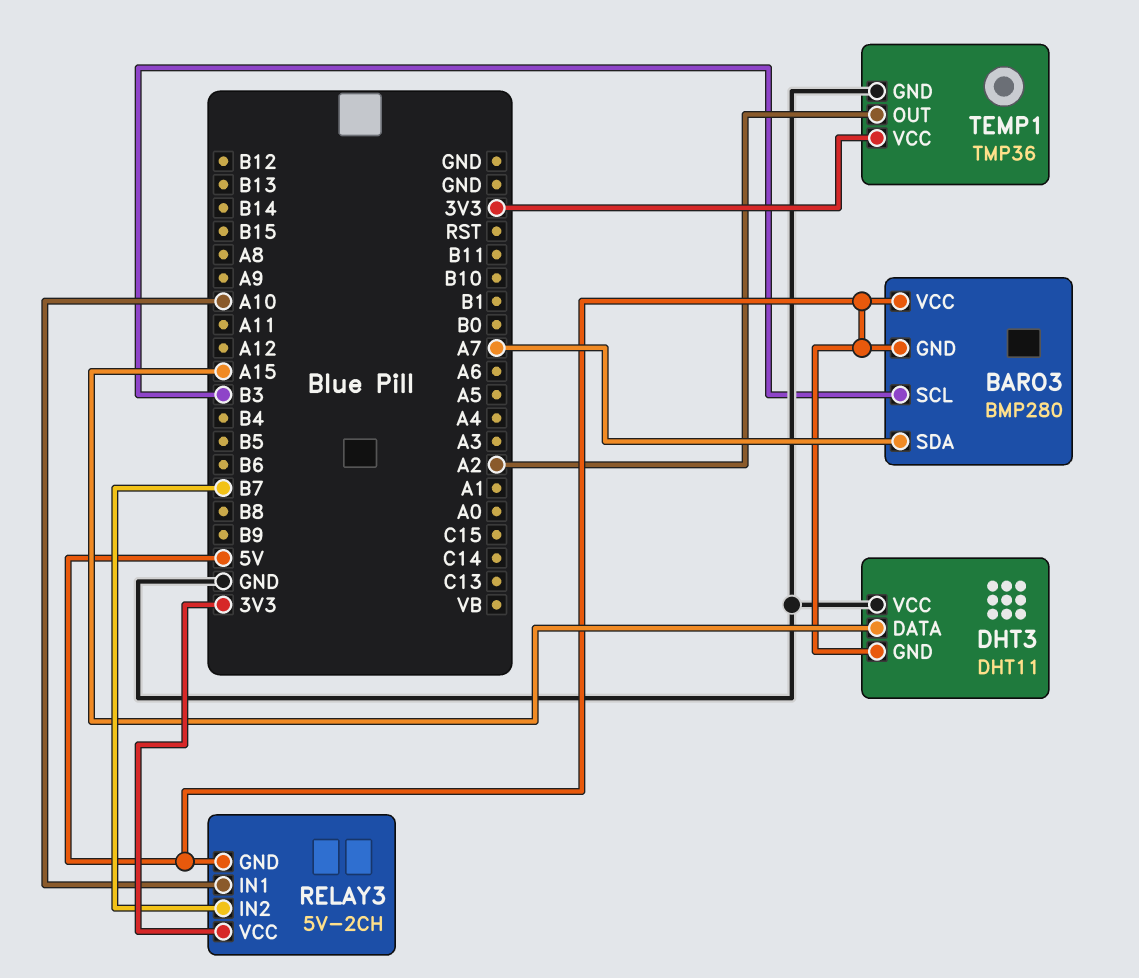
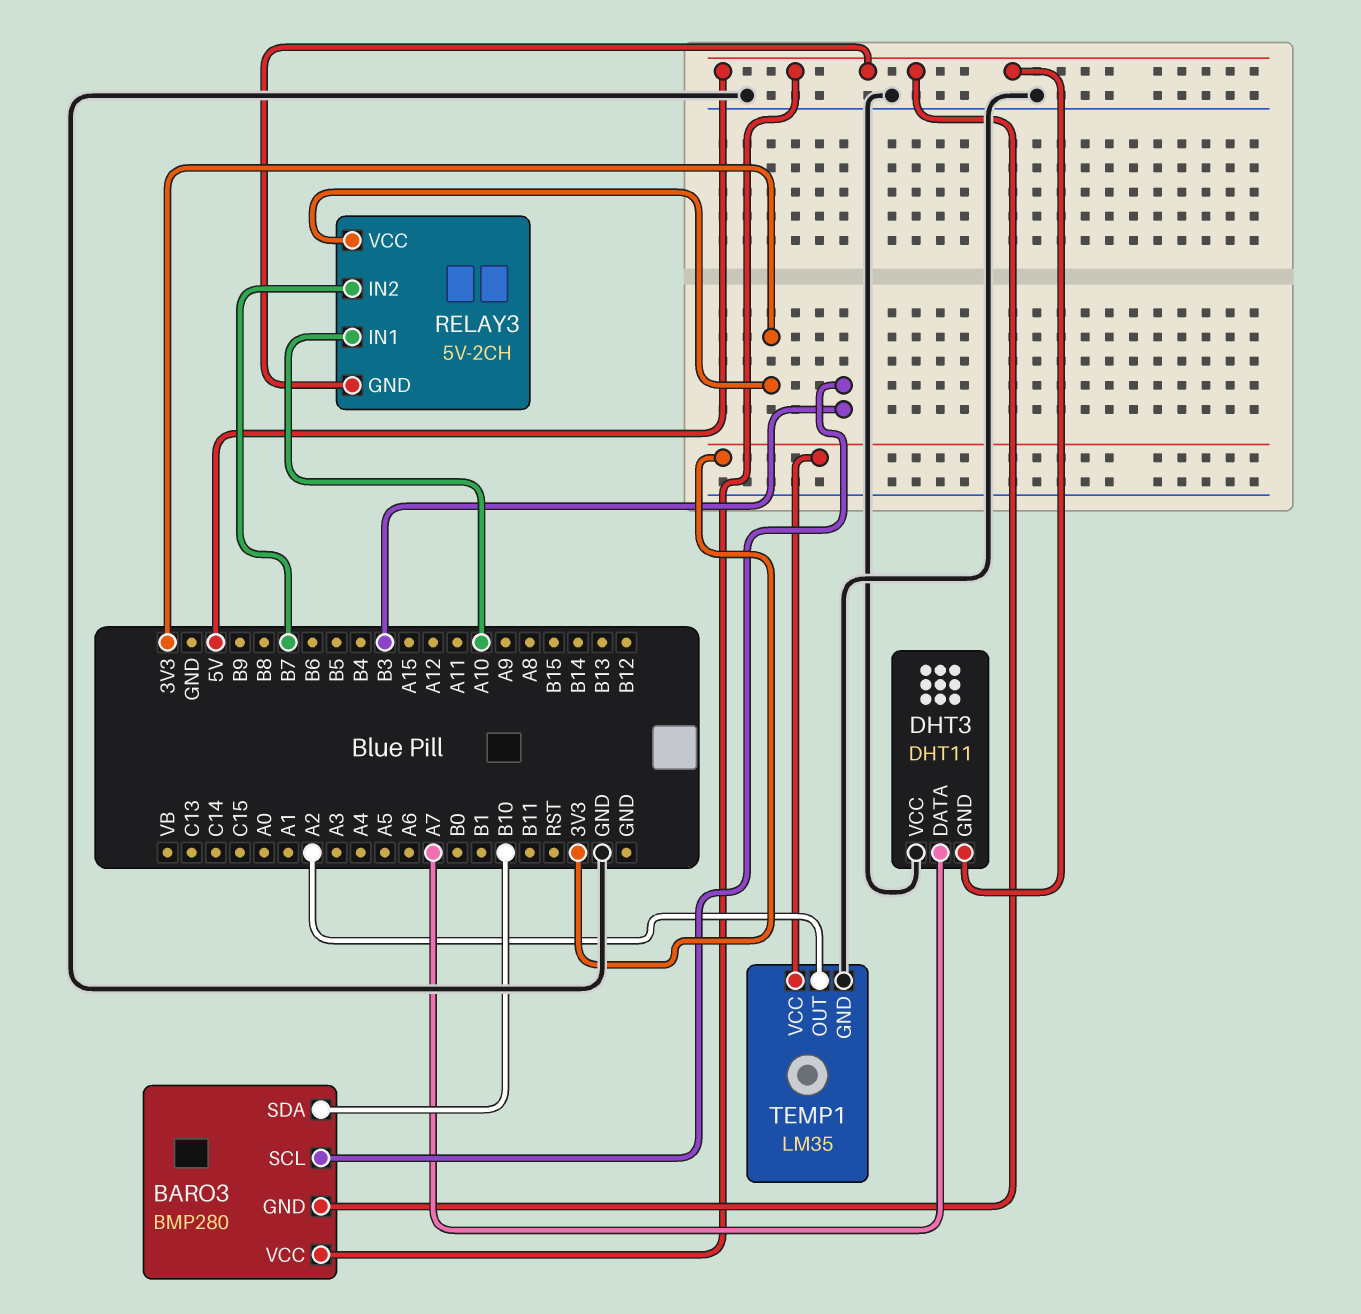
BARO3 pin SDA: A7 -> B10
DHT3 pin DATA: A15 -> A7
TEMP1: TMP36 -> LM35

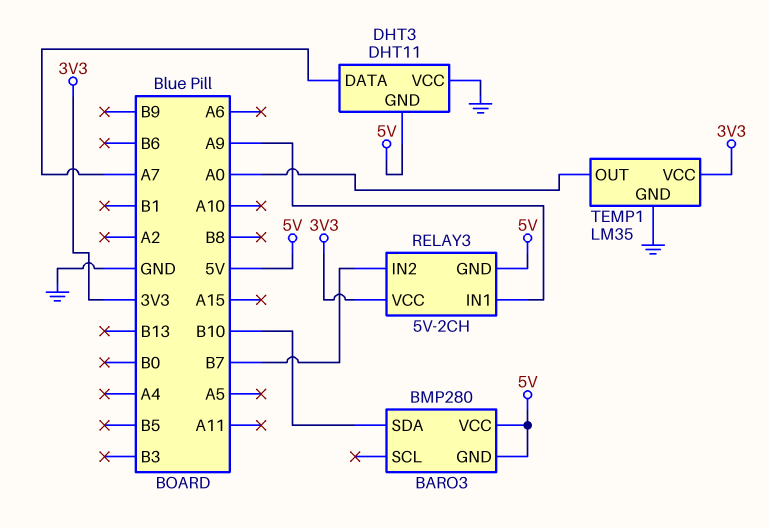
BARO3 pin SCL: B3 -> none
RELAY3 pin IN1: A10 -> A9
TEMP1 pin OUT: A2 -> A0

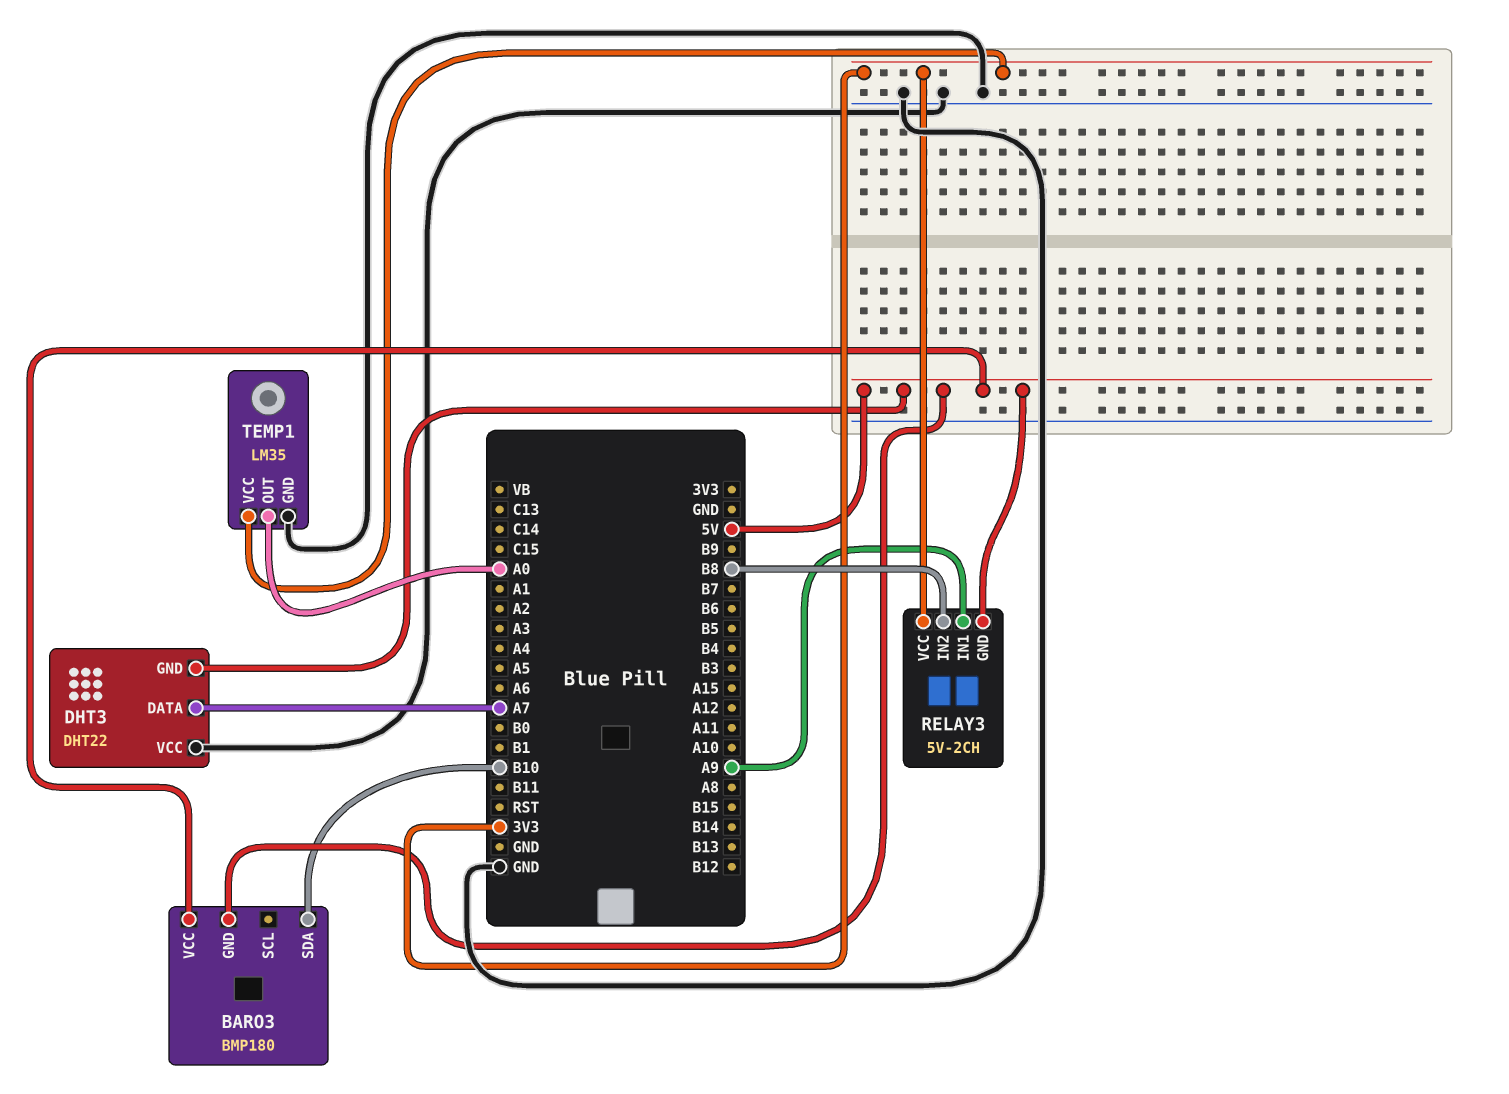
BARO3: BMP280 -> BMP180
DHT3: DHT11 -> DHT22
RELAY3 pin IN2: B7 -> B8

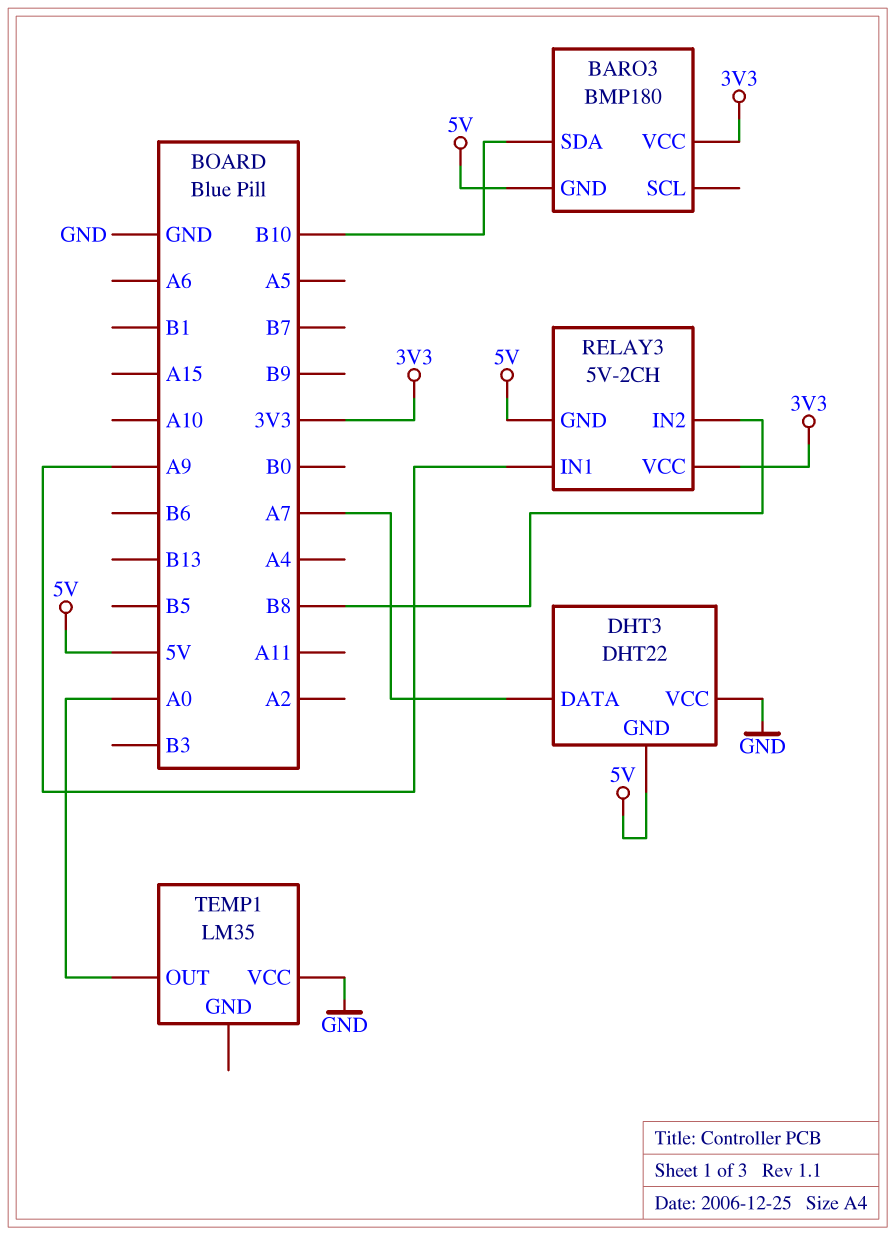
BARO3 pin VCC: 5V -> 3V3
TEMP1 pin GND: GND -> none
TEMP1 pin VCC: 3V3 -> GND

